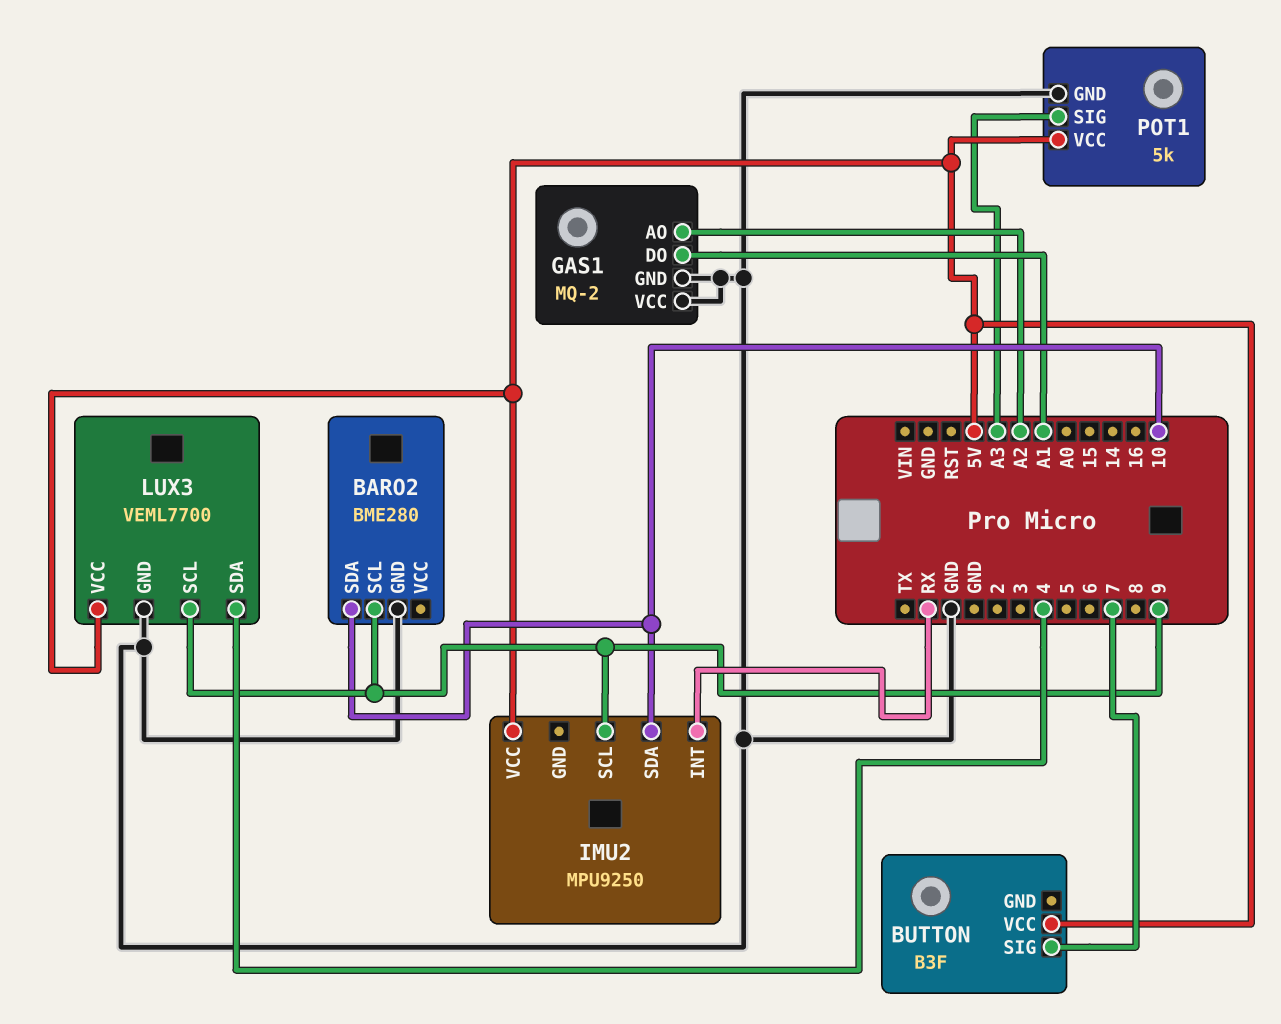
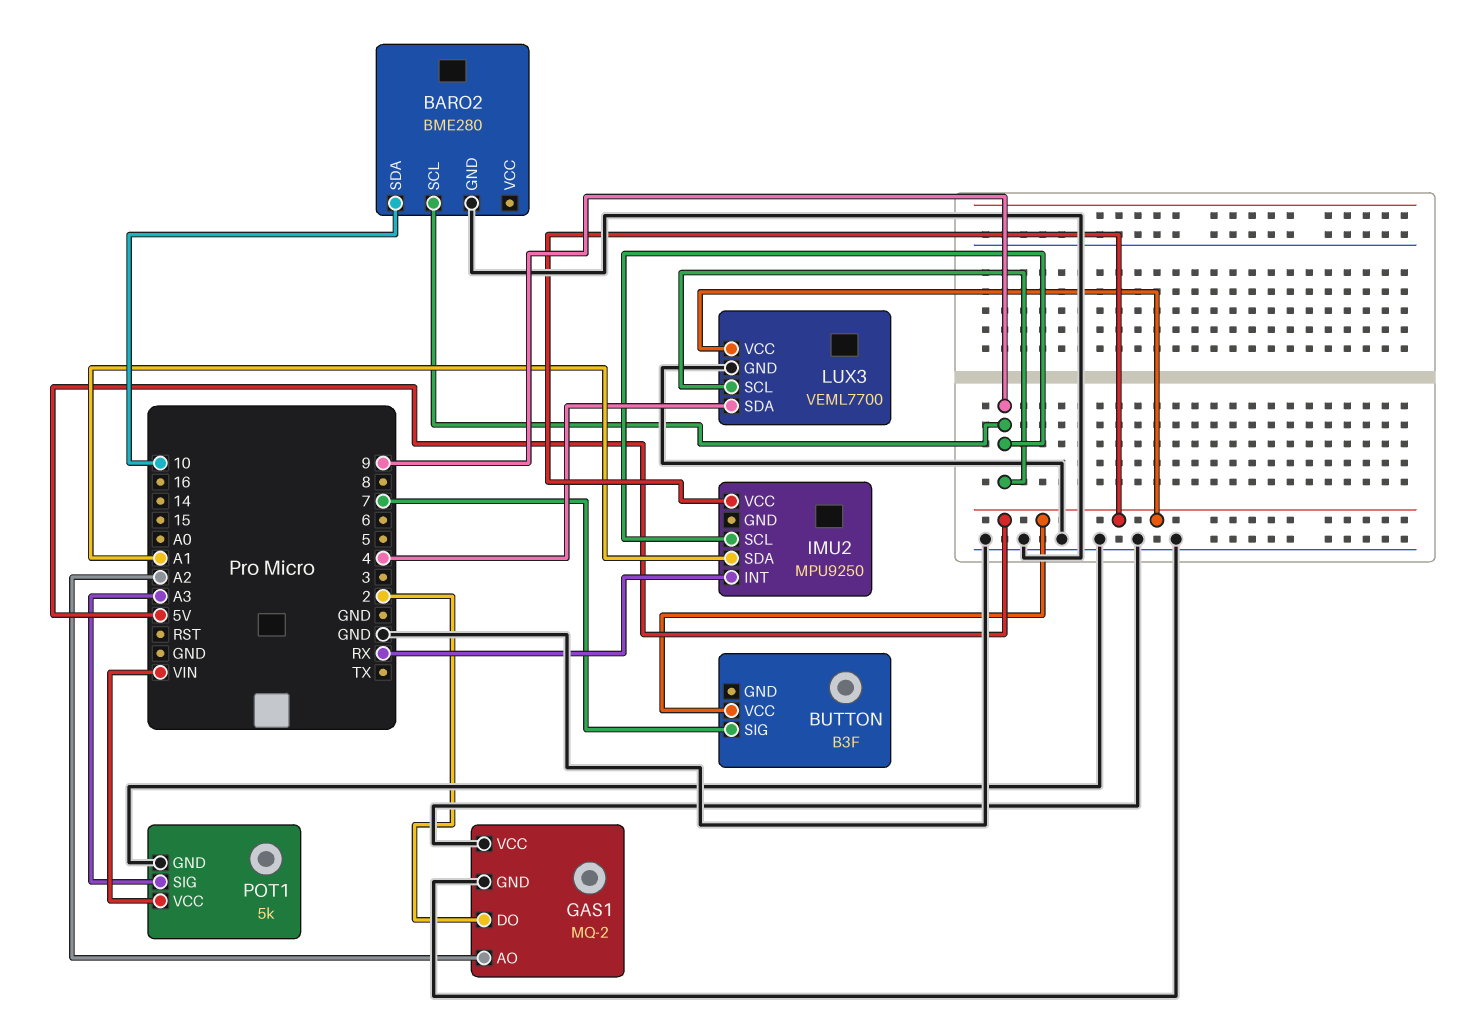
GAS1 pin DO: A1 -> 2
IMU2 pin SDA: 10 -> A1
POT1 pin VCC: 5V -> VIN

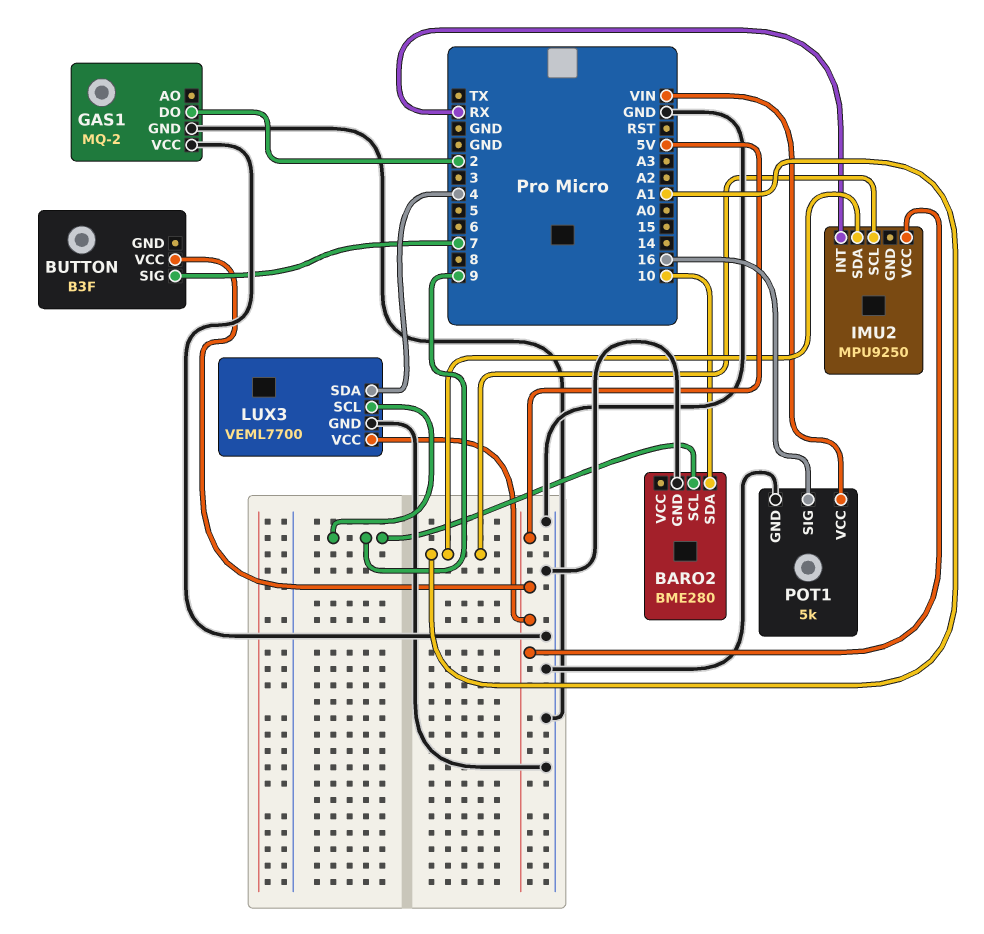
GAS1 pin AO: A2 -> none
IMU2 pin SCL: 9 -> A1
POT1 pin SIG: A3 -> 16

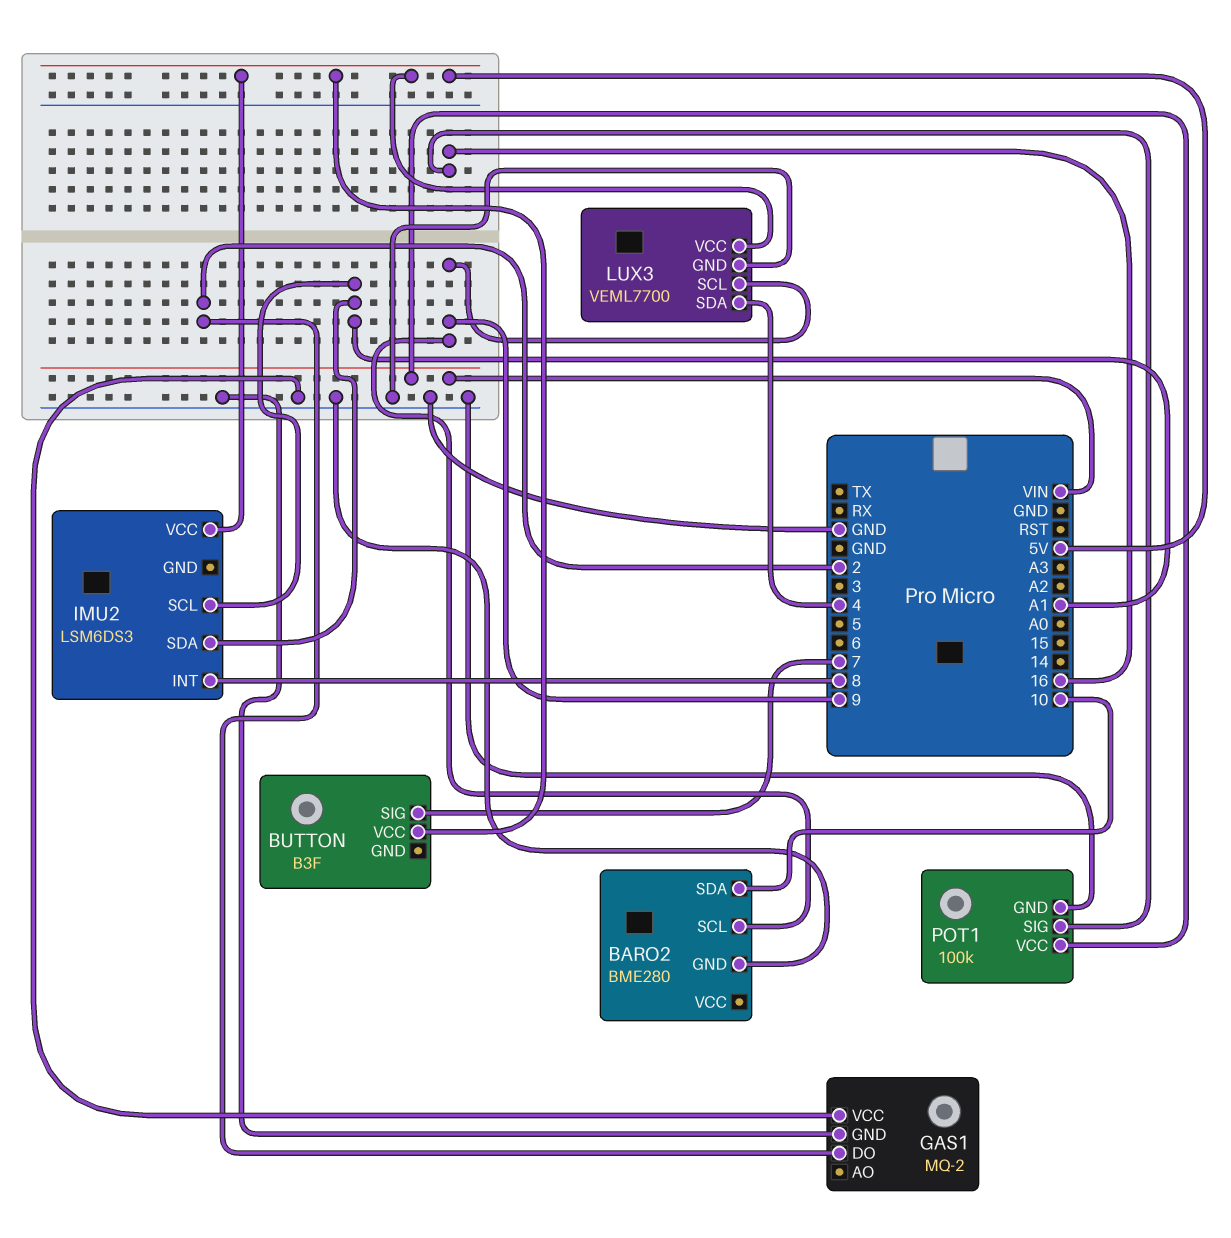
IMU2: MPU9250 -> LSM6DS3
IMU2 pin INT: RX -> 8
POT1: 5k -> 100k

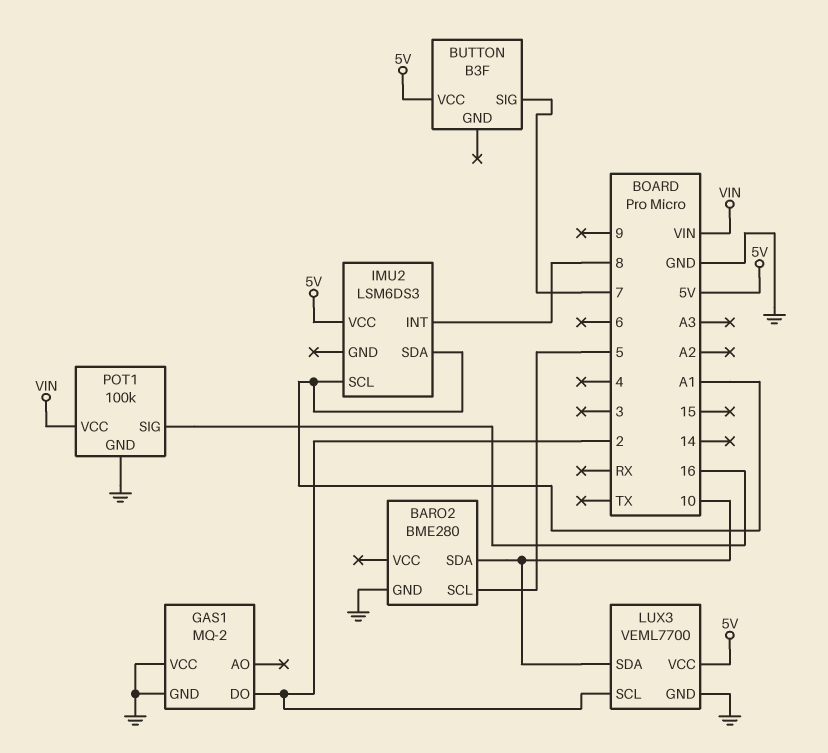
BARO2 pin SCL: 9 -> 5
LUX3 pin SCL: 9 -> 2
LUX3 pin SDA: 4 -> 10

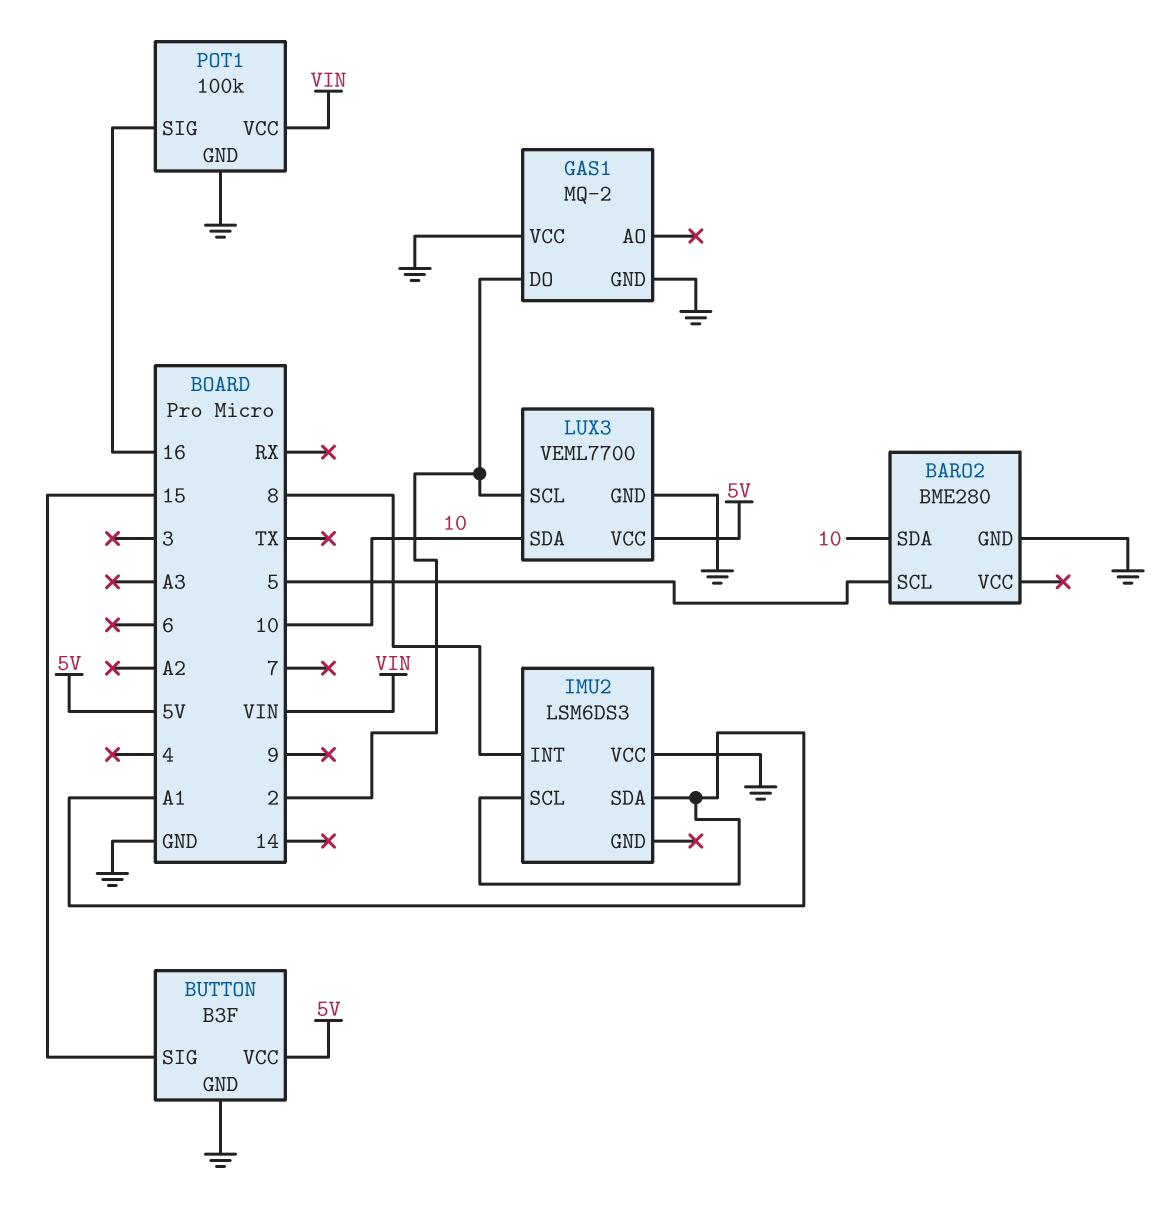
BUTTON pin GND: none -> GND
BUTTON pin SIG: 7 -> 15
IMU2 pin VCC: 5V -> GND

